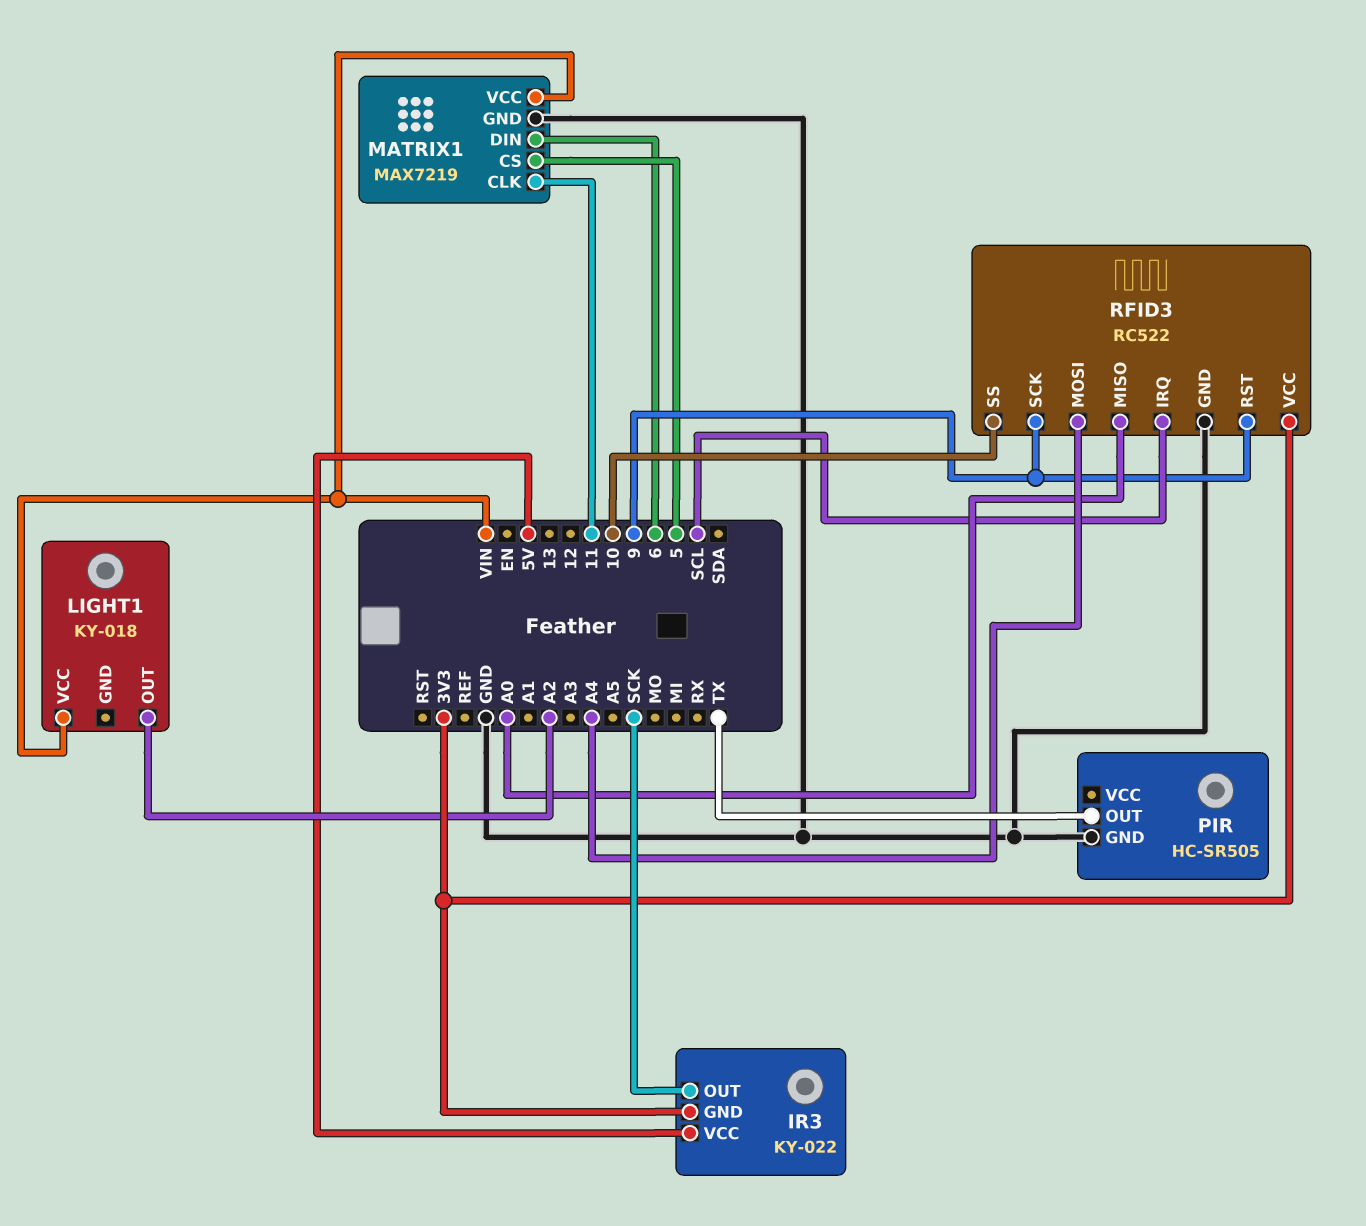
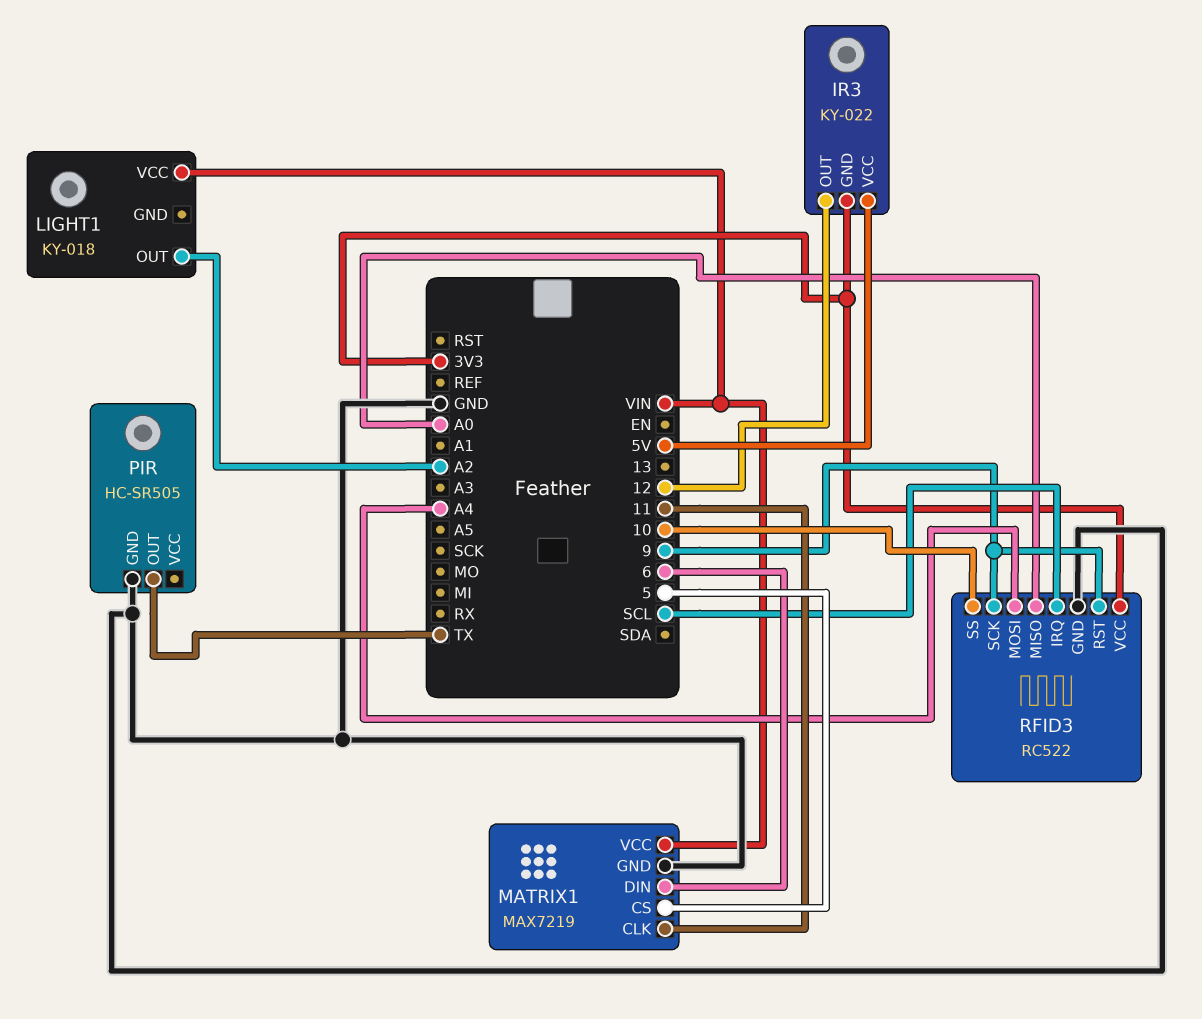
IR3 pin OUT: SCK -> 12

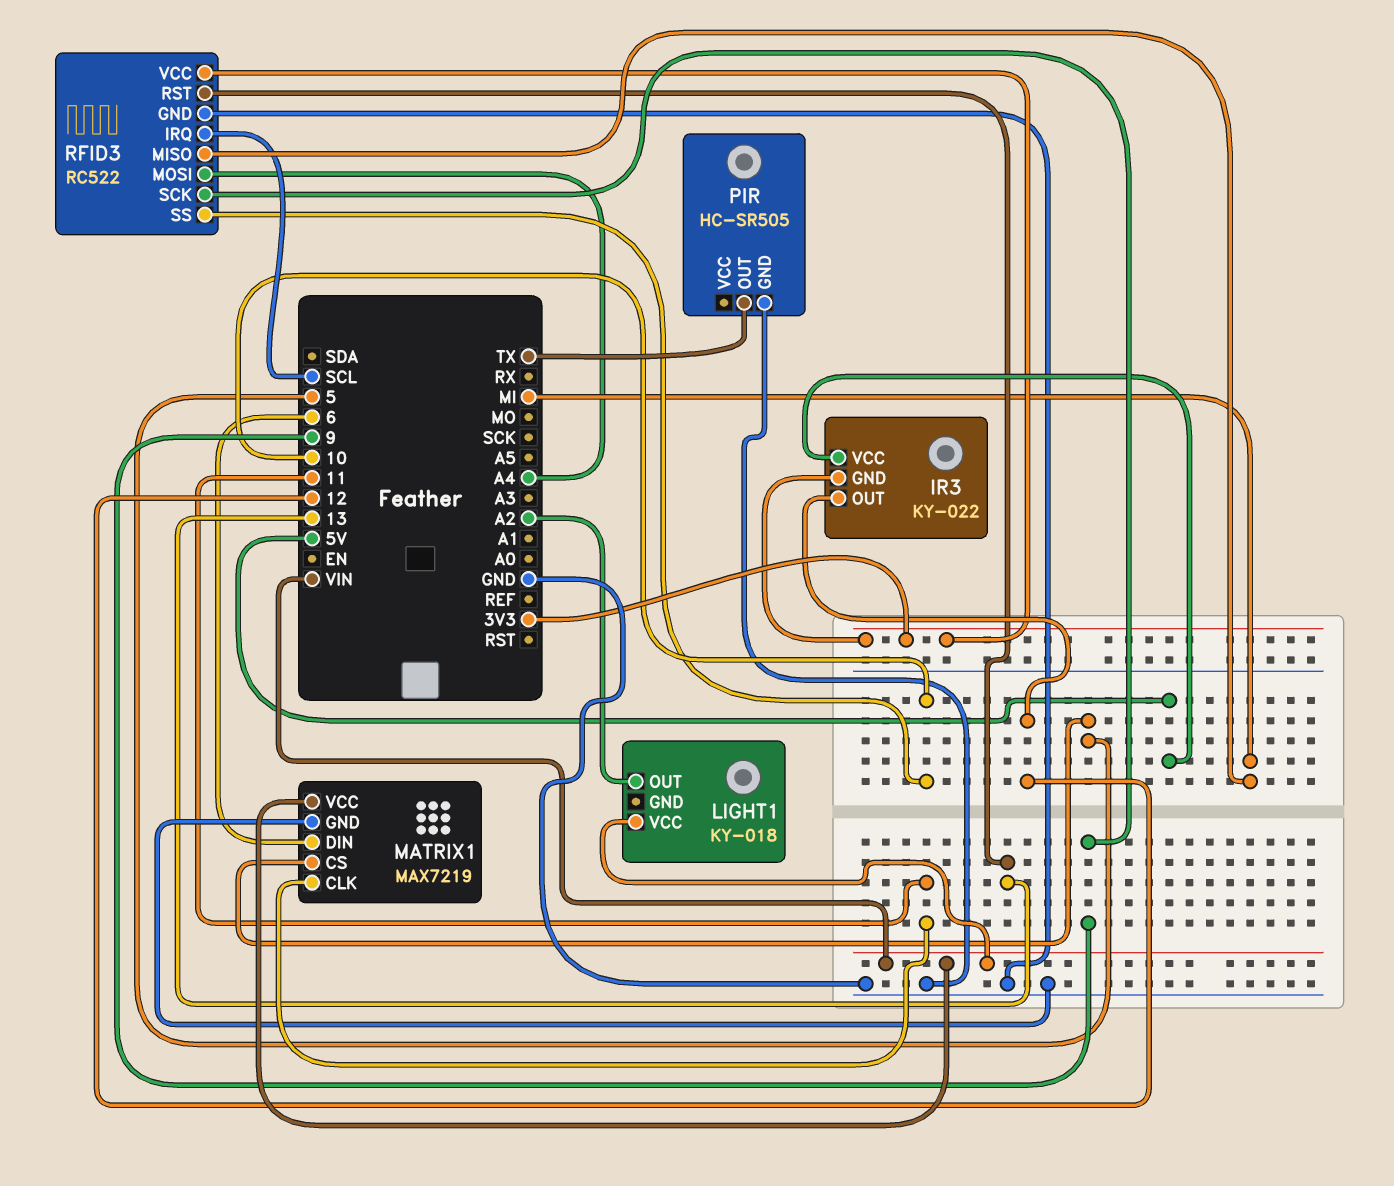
RFID3 pin MISO: A0 -> MI
RFID3 pin RST: 9 -> 13

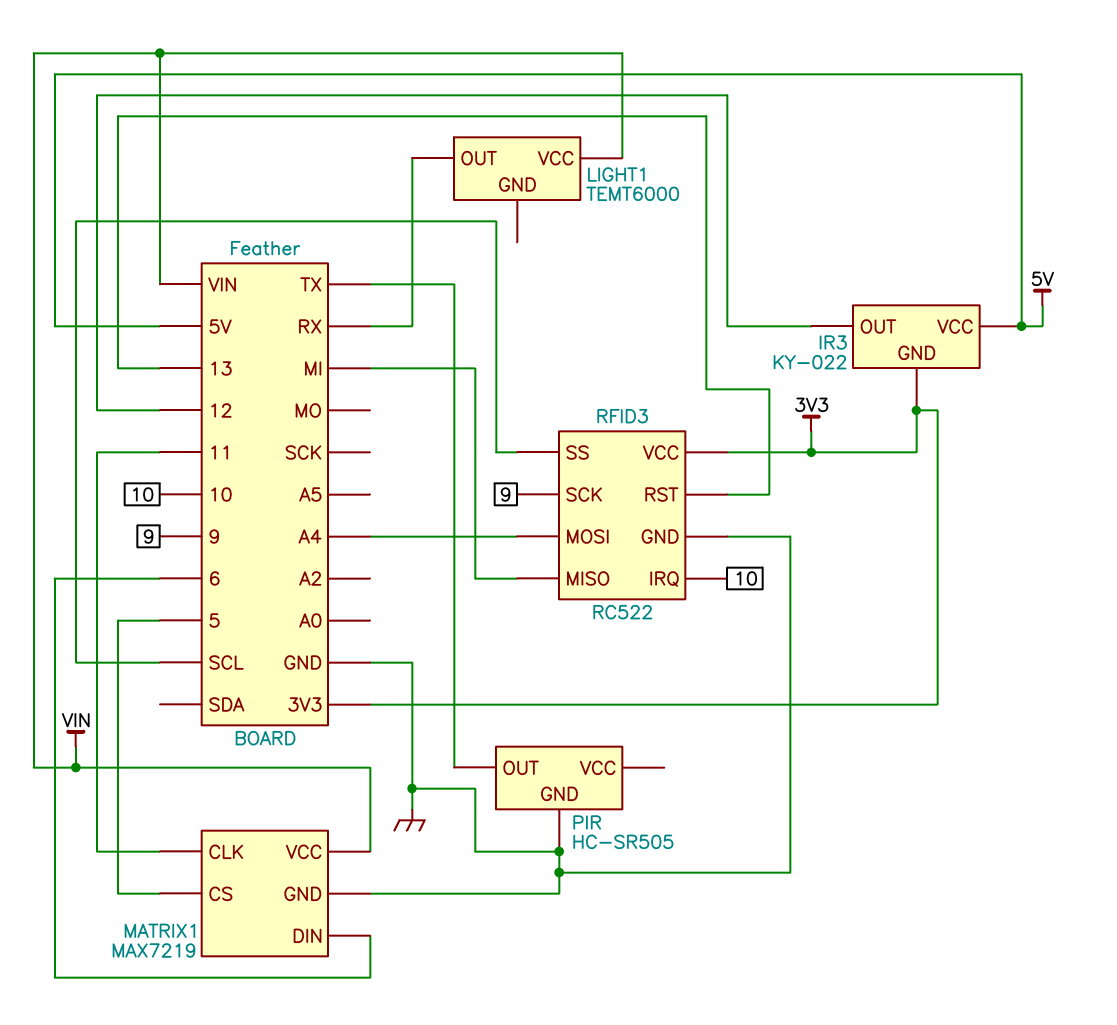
LIGHT1: KY-018 -> TEMT6000
LIGHT1 pin OUT: A2 -> RX
RFID3 pin IRQ: SCL -> 10
RFID3 pin SS: 10 -> SCL

